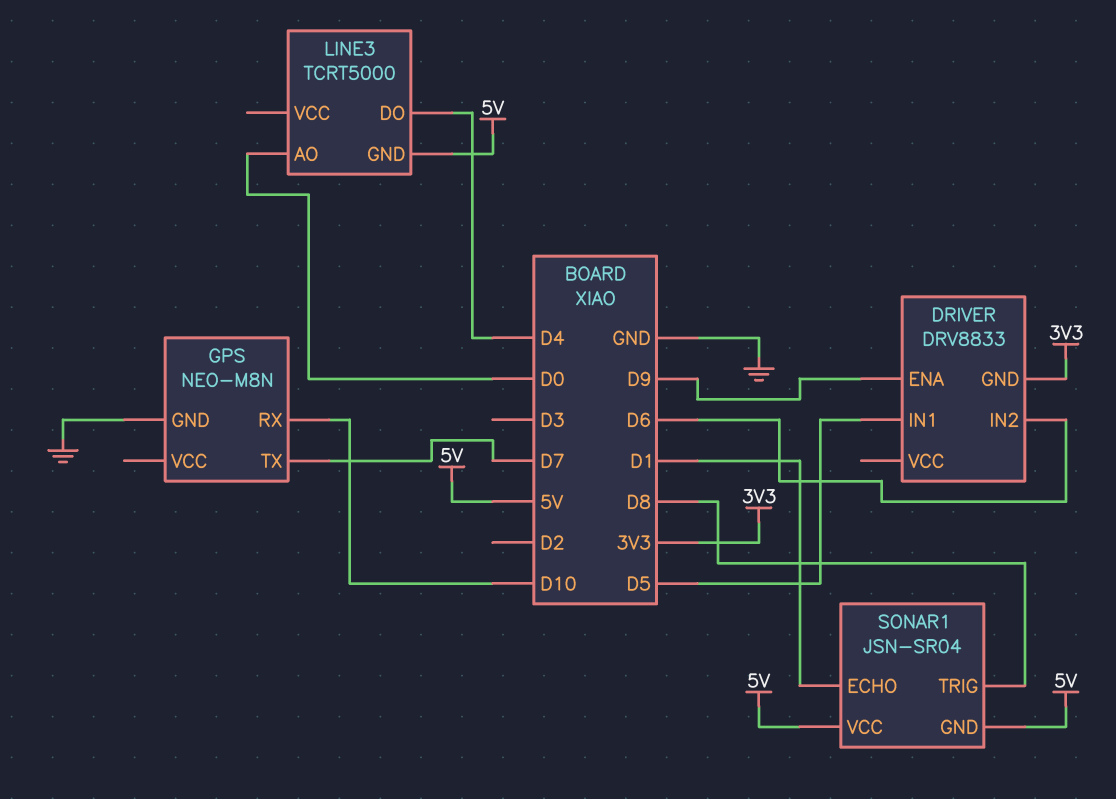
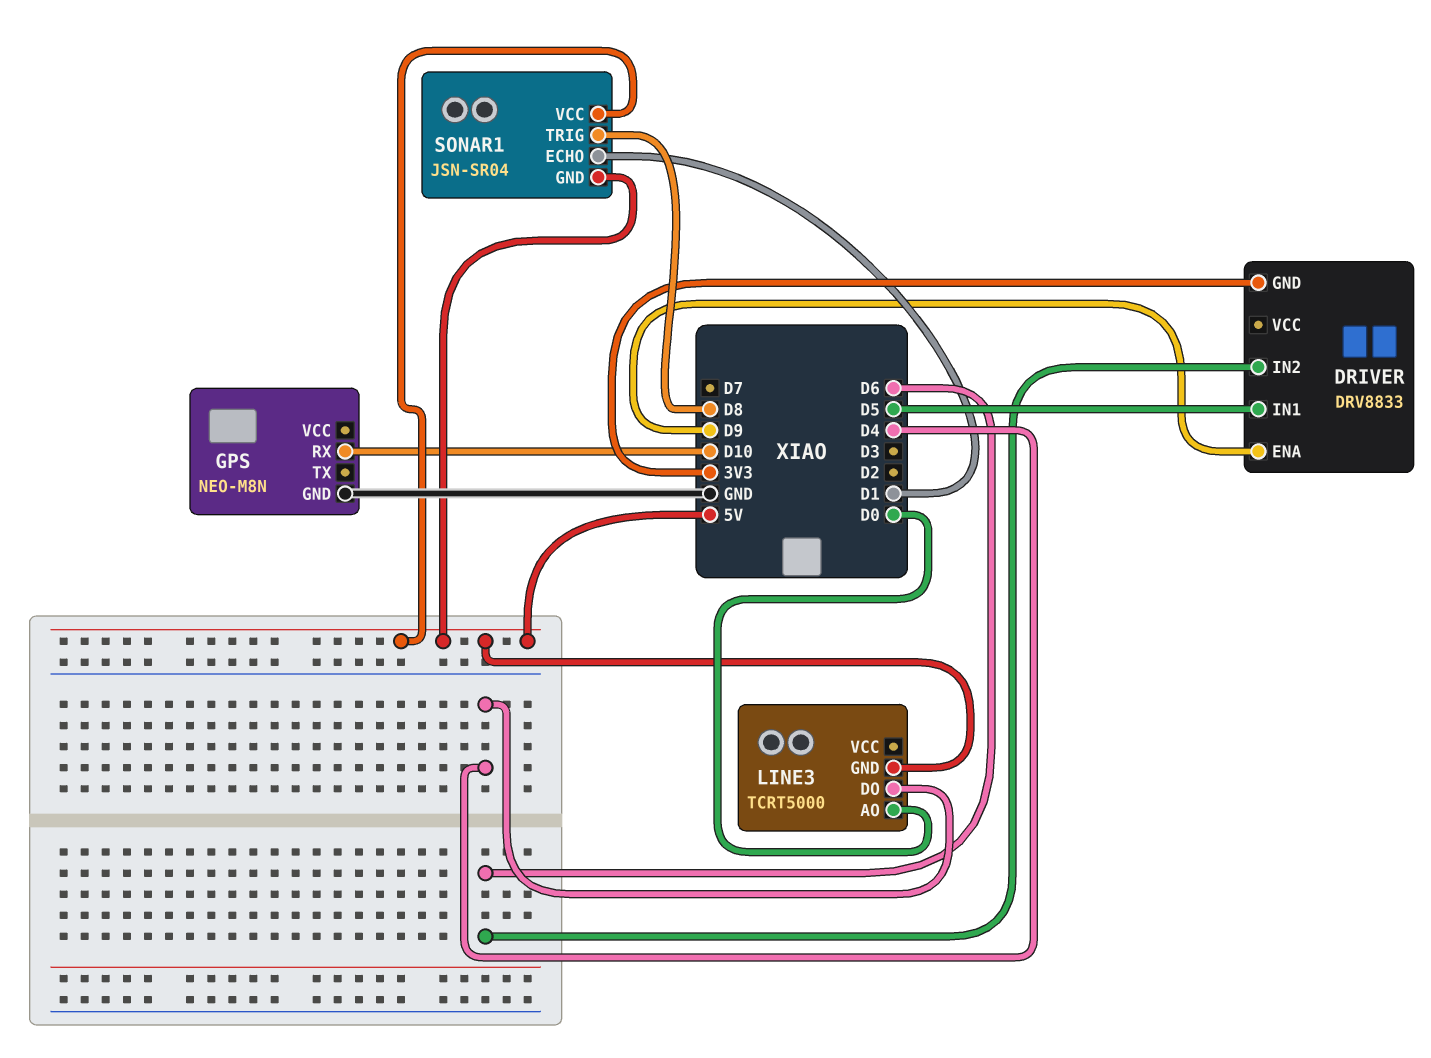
GPS pin TX: D7 -> none

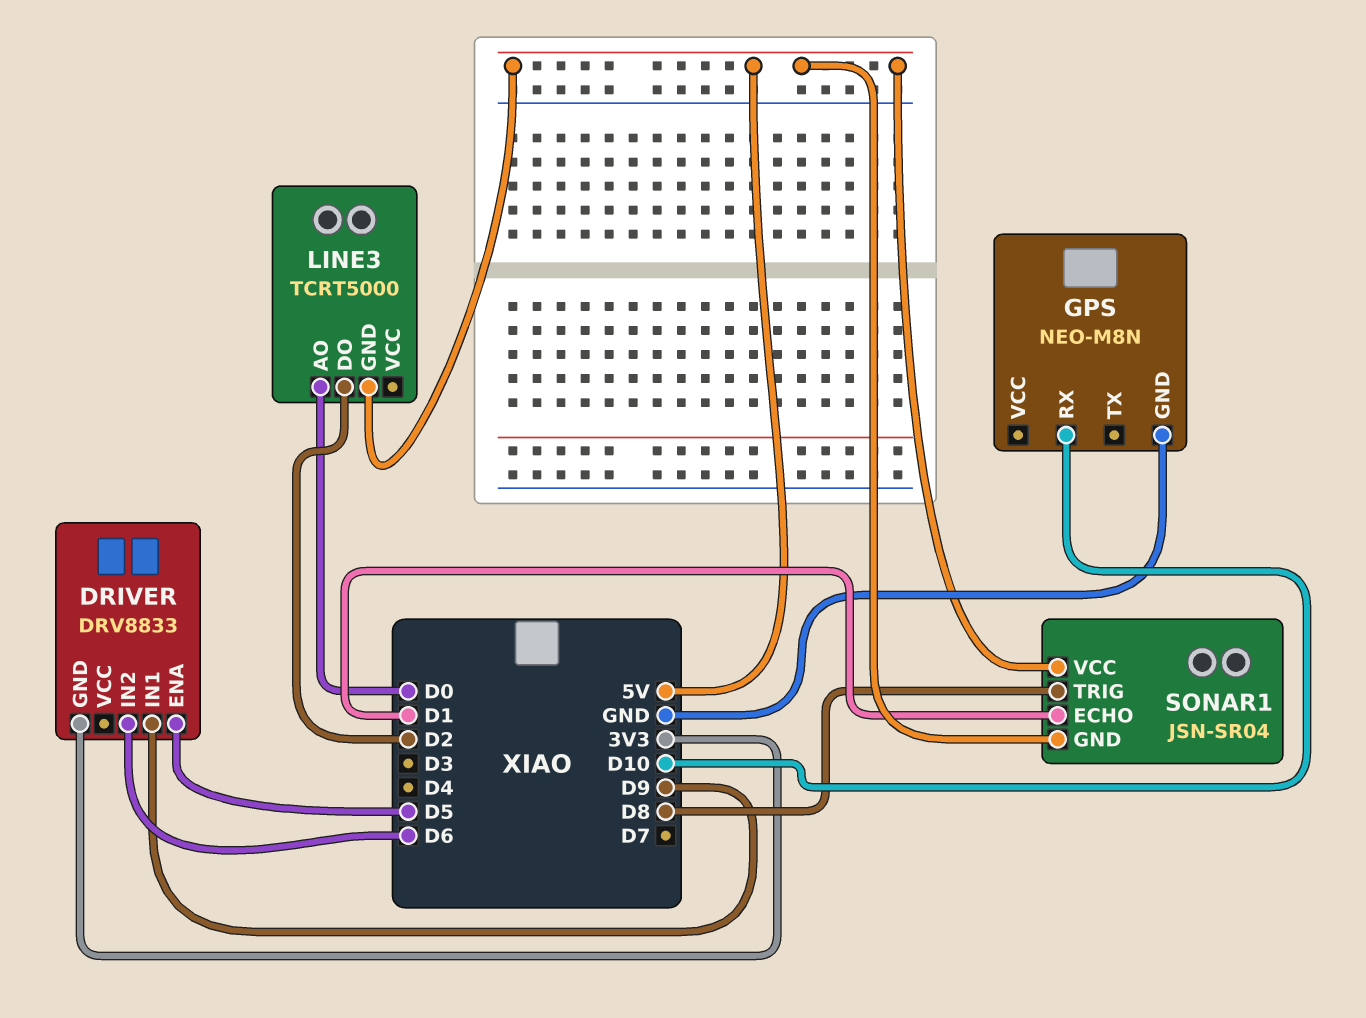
DRIVER pin ENA: D9 -> D5
DRIVER pin IN1: D5 -> D9
LINE3 pin DO: D4 -> D2

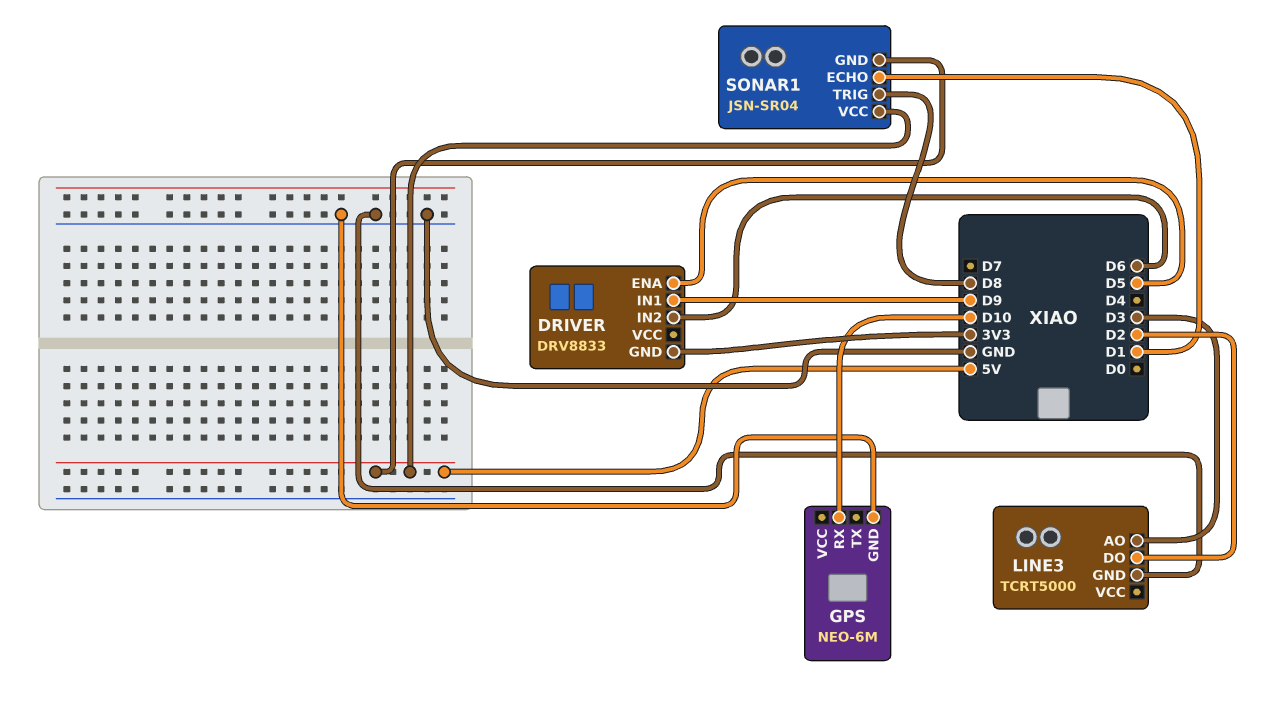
GPS: NEO-M8N -> NEO-6M
LINE3 pin AO: D0 -> D3
LINE3 pin GND: 5V -> GND

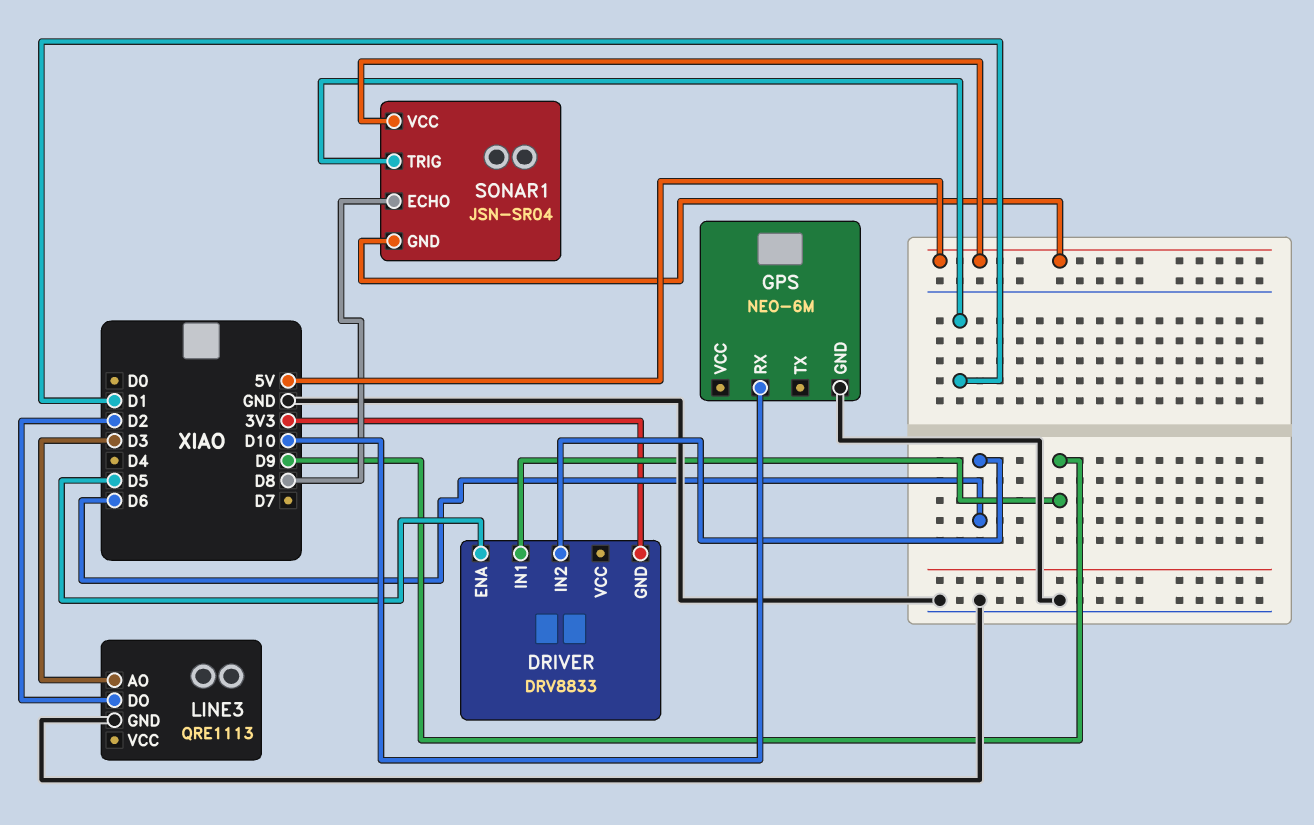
LINE3: TCRT5000 -> QRE1113
SONAR1 pin ECHO: D1 -> D8
SONAR1 pin TRIG: D8 -> D1

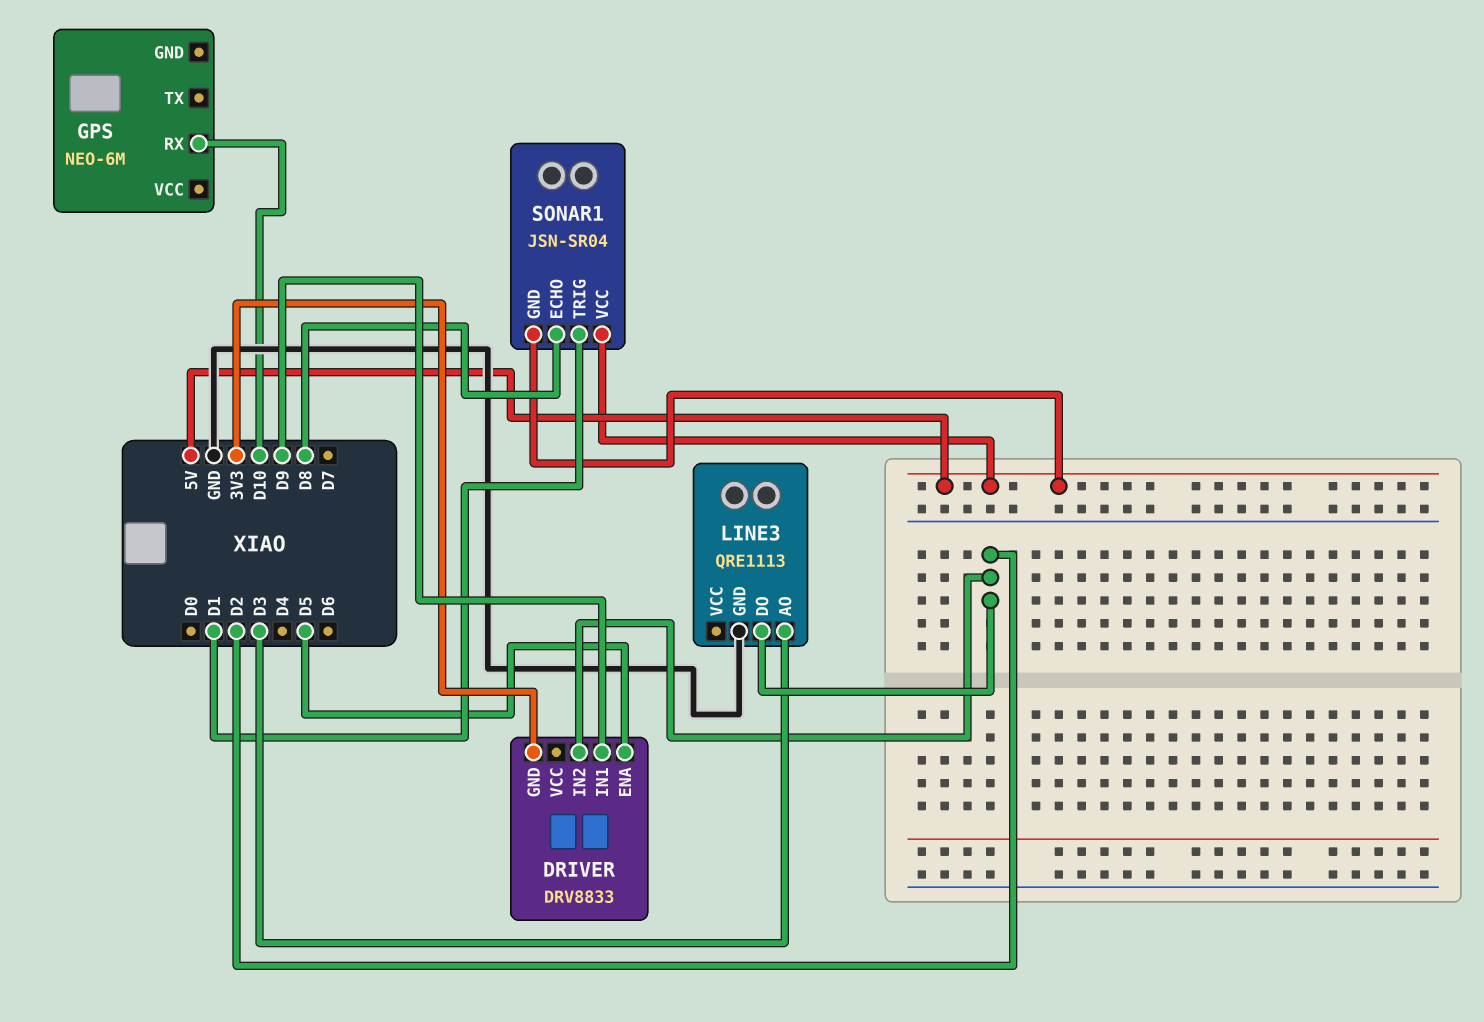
DRIVER pin IN2: D6 -> D2
GPS pin GND: GND -> none

